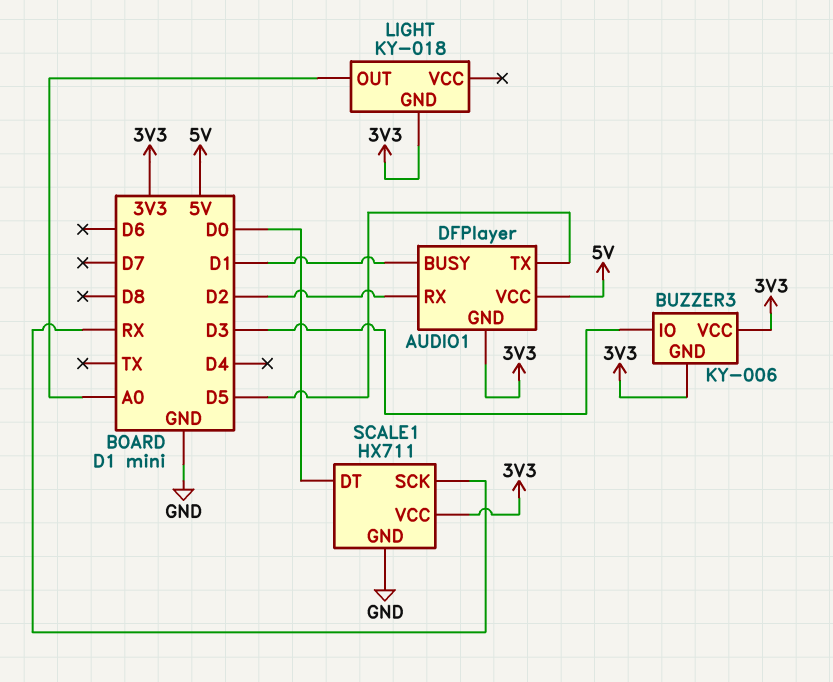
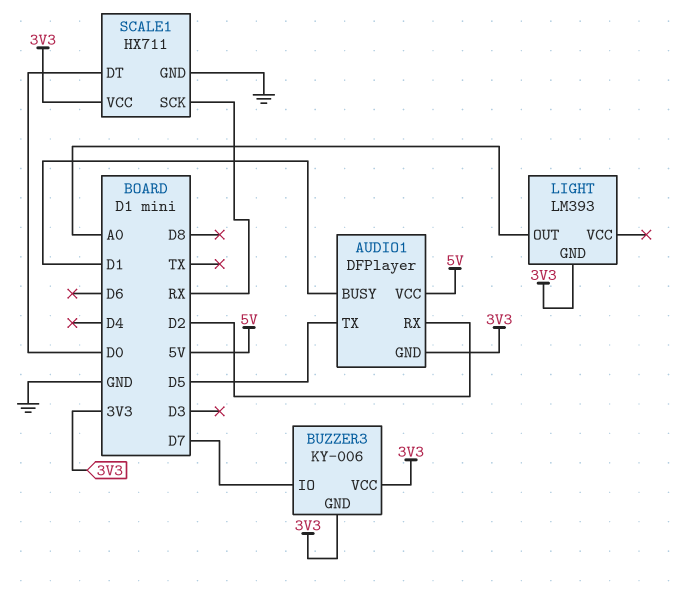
BUZZER3 pin IO: D3 -> D7
LIGHT: KY-018 -> LM393

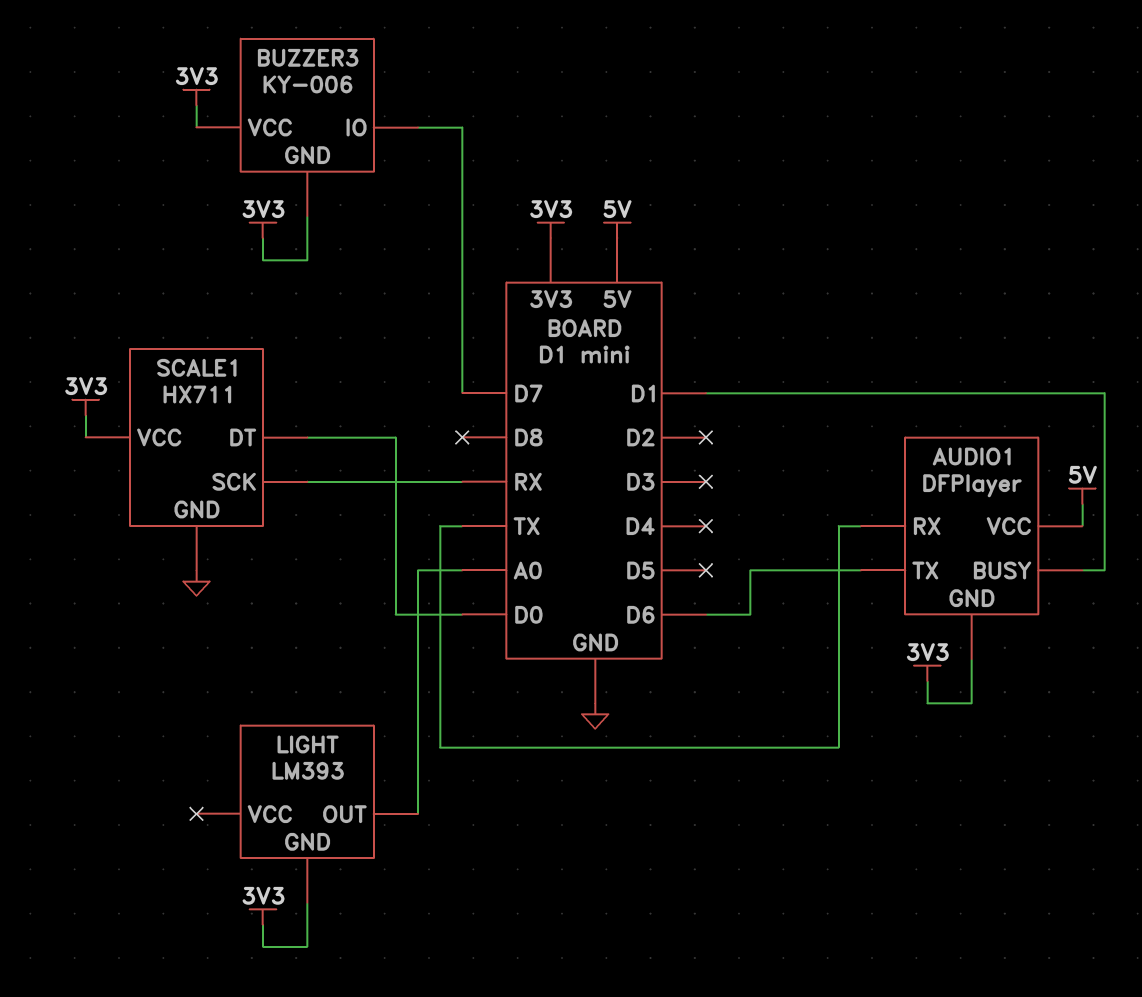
AUDIO1 pin RX: D2 -> TX
AUDIO1 pin TX: D5 -> D6

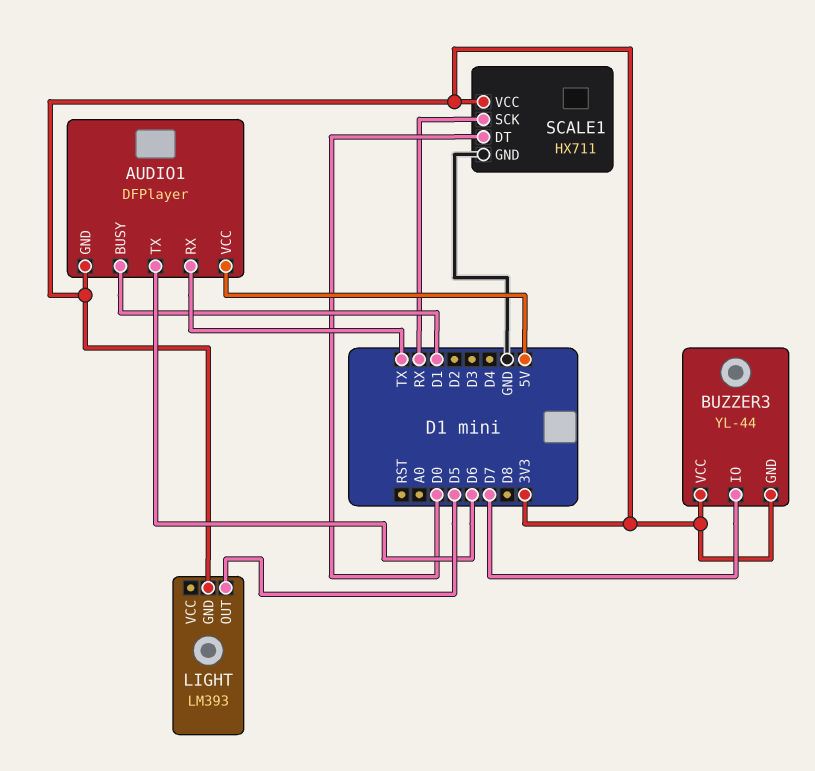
BUZZER3: KY-006 -> YL-44
LIGHT pin OUT: A0 -> D5

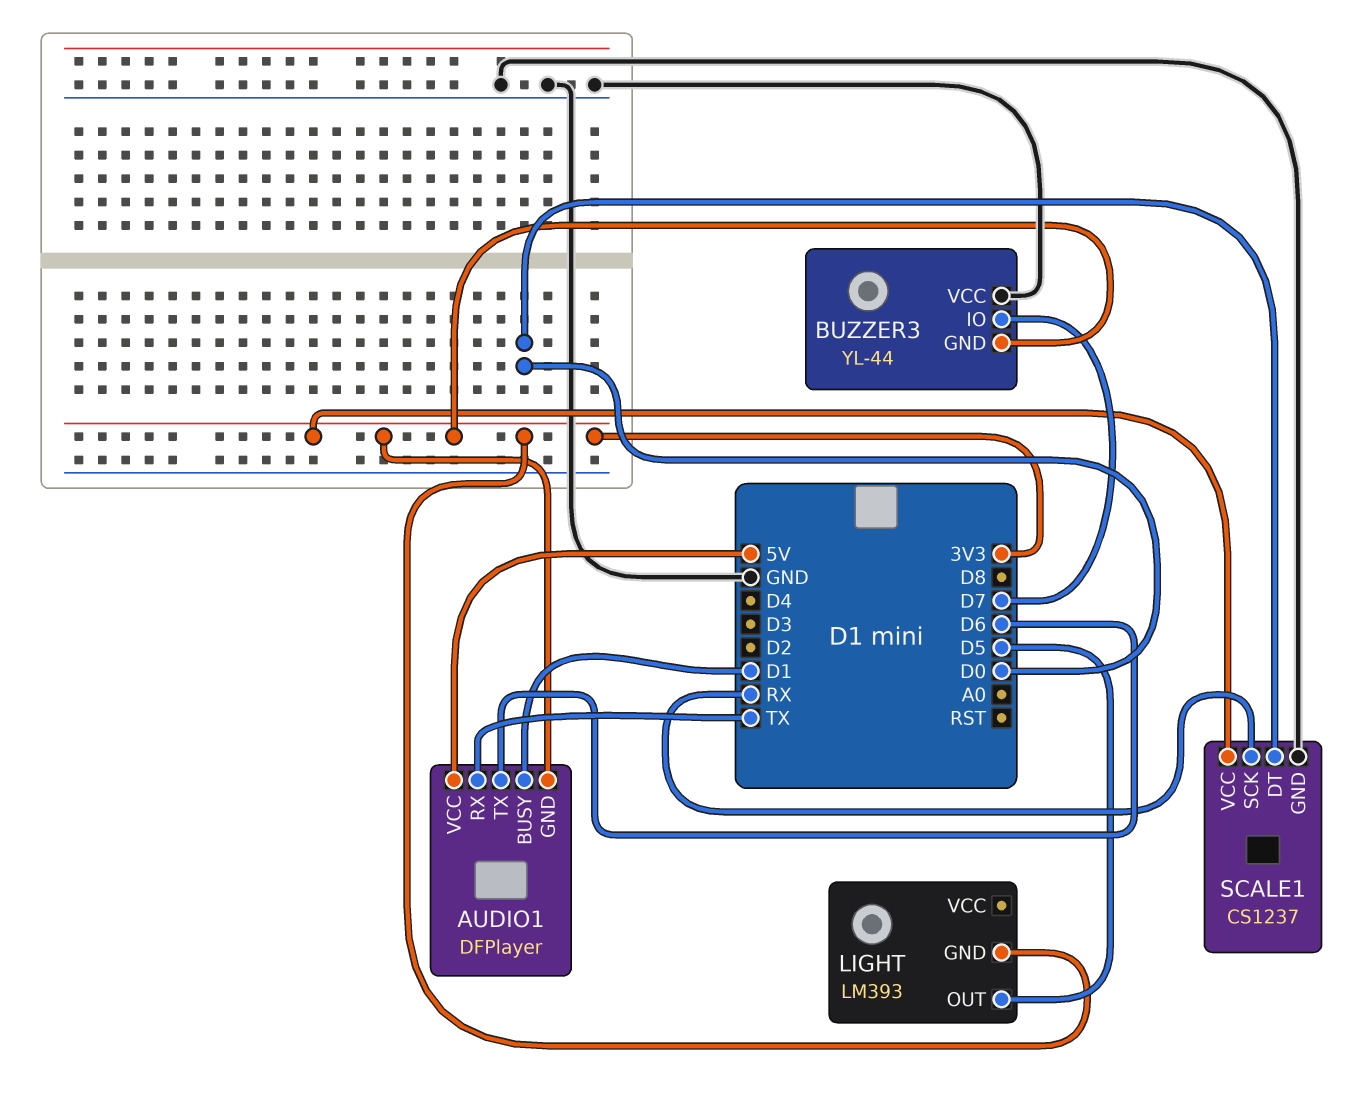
BUZZER3 pin VCC: 3V3 -> GND
SCALE1: HX711 -> CS1237

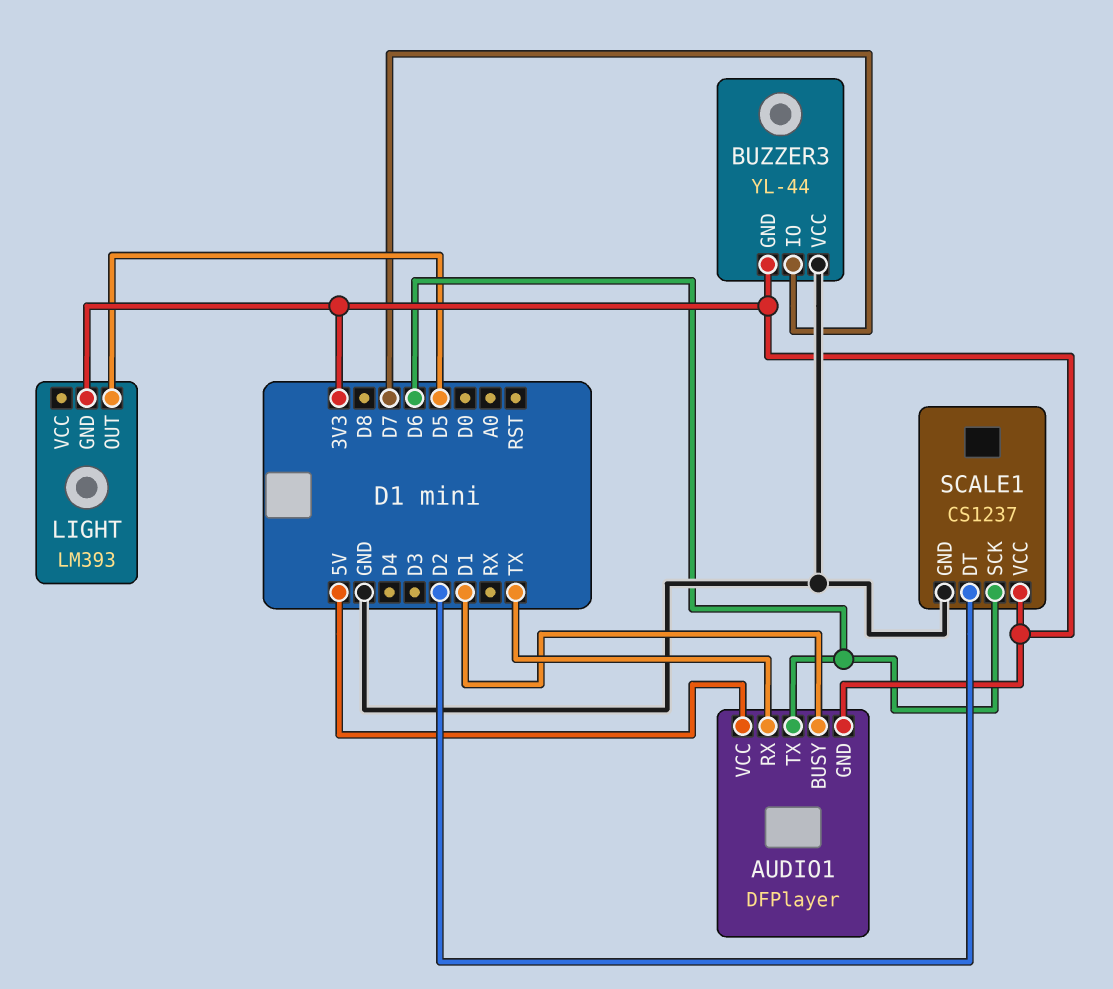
SCALE1 pin DT: D0 -> D2
SCALE1 pin SCK: RX -> D6

